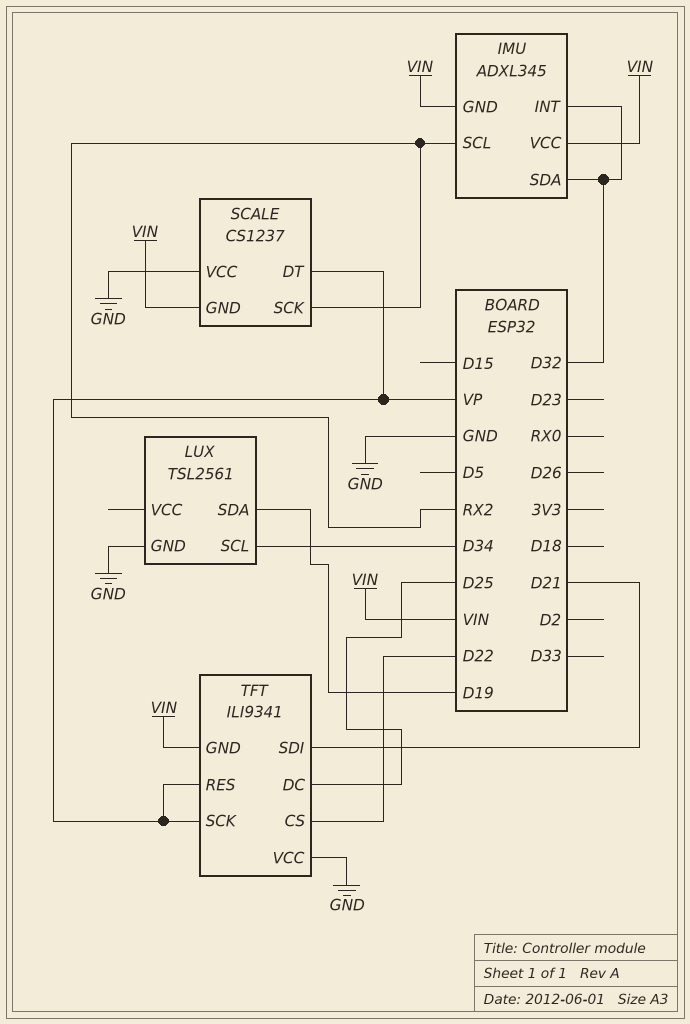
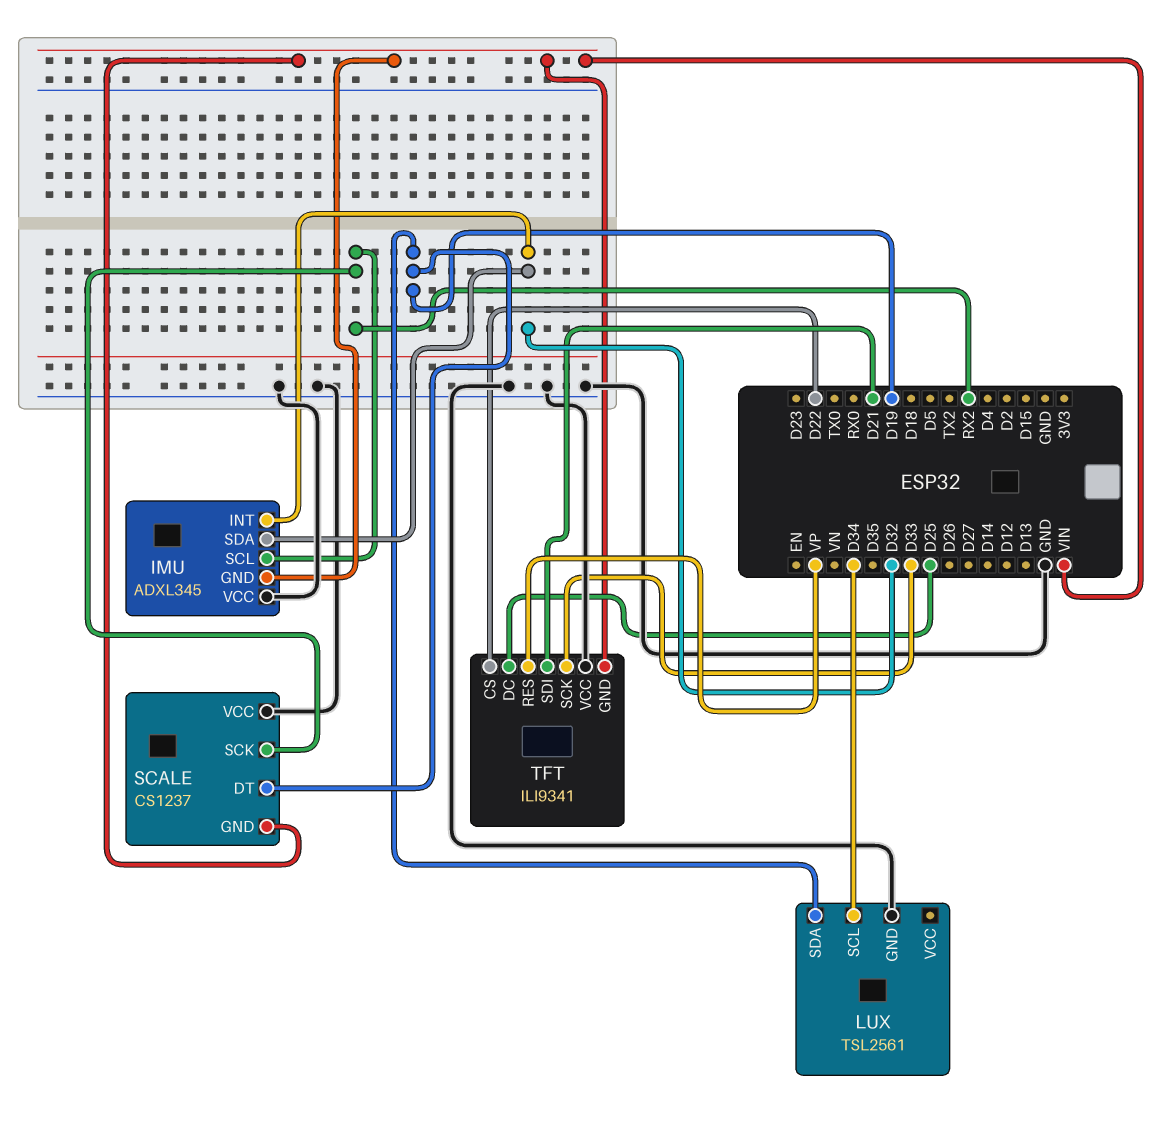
IMU pin VCC: VIN -> GND
SCALE pin DT: VP -> D19
TFT pin SCK: VP -> D33

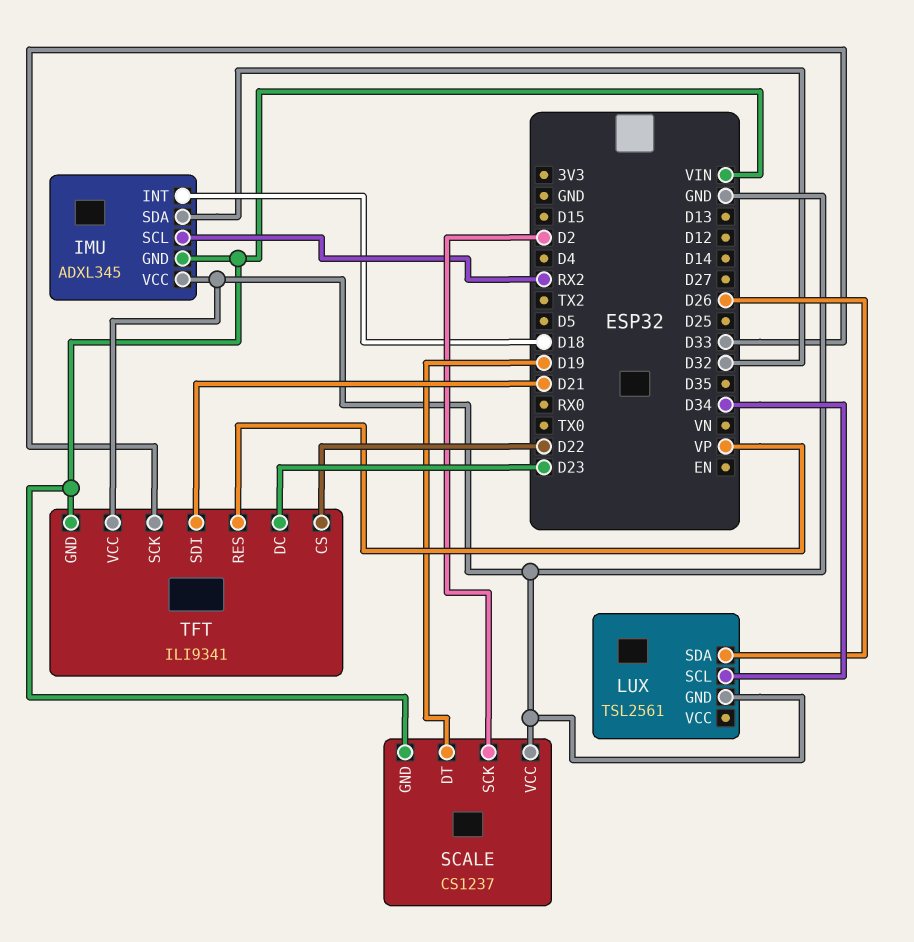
IMU pin INT: D32 -> D18
LUX pin SDA: D19 -> D26
SCALE pin SCK: RX2 -> D2
TFT pin DC: D25 -> D23

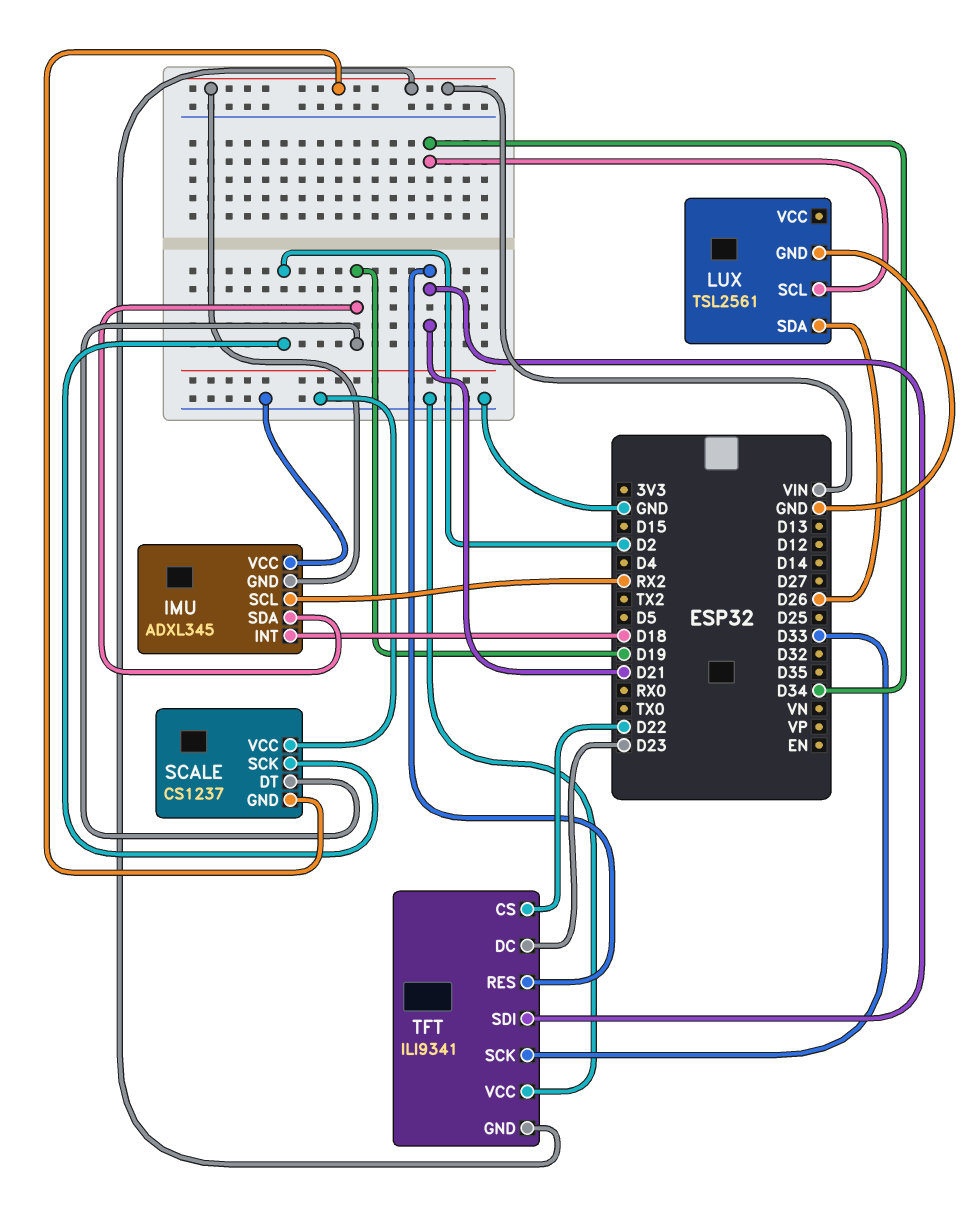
IMU pin SDA: D32 -> D19
TFT pin RES: VP -> D21

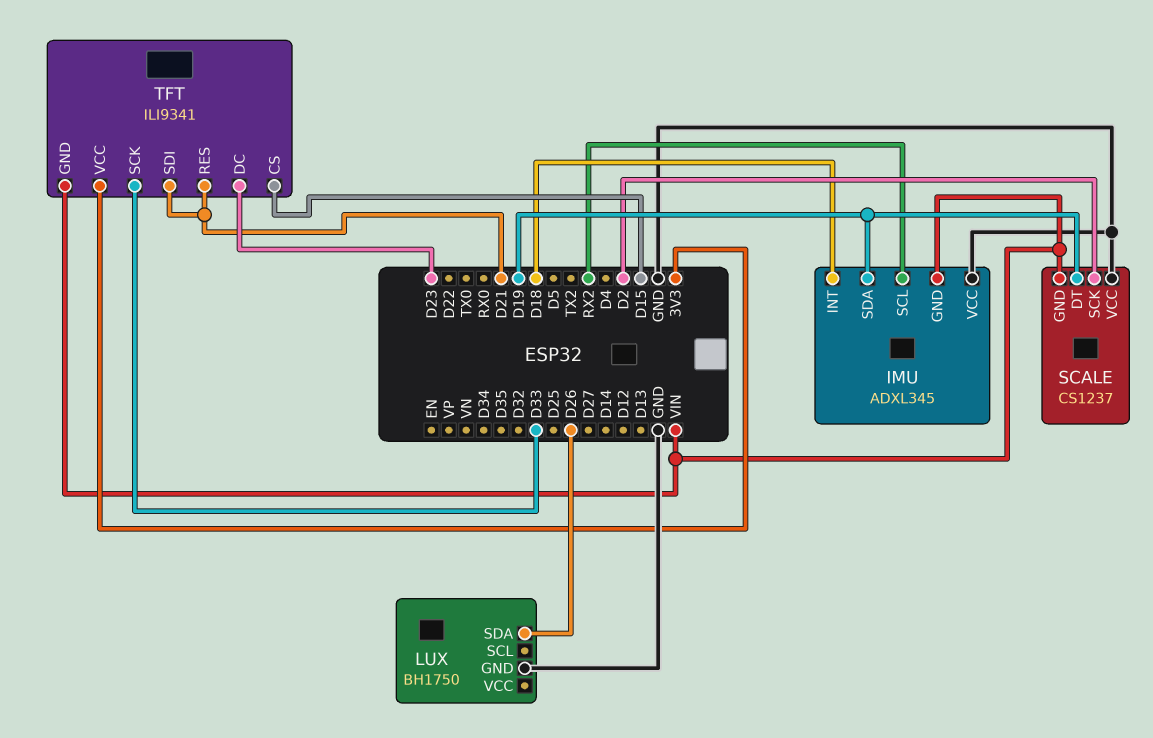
LUX: TSL2561 -> BH1750
LUX pin SCL: D34 -> none
TFT pin CS: D22 -> D15
TFT pin VCC: GND -> 3V3

